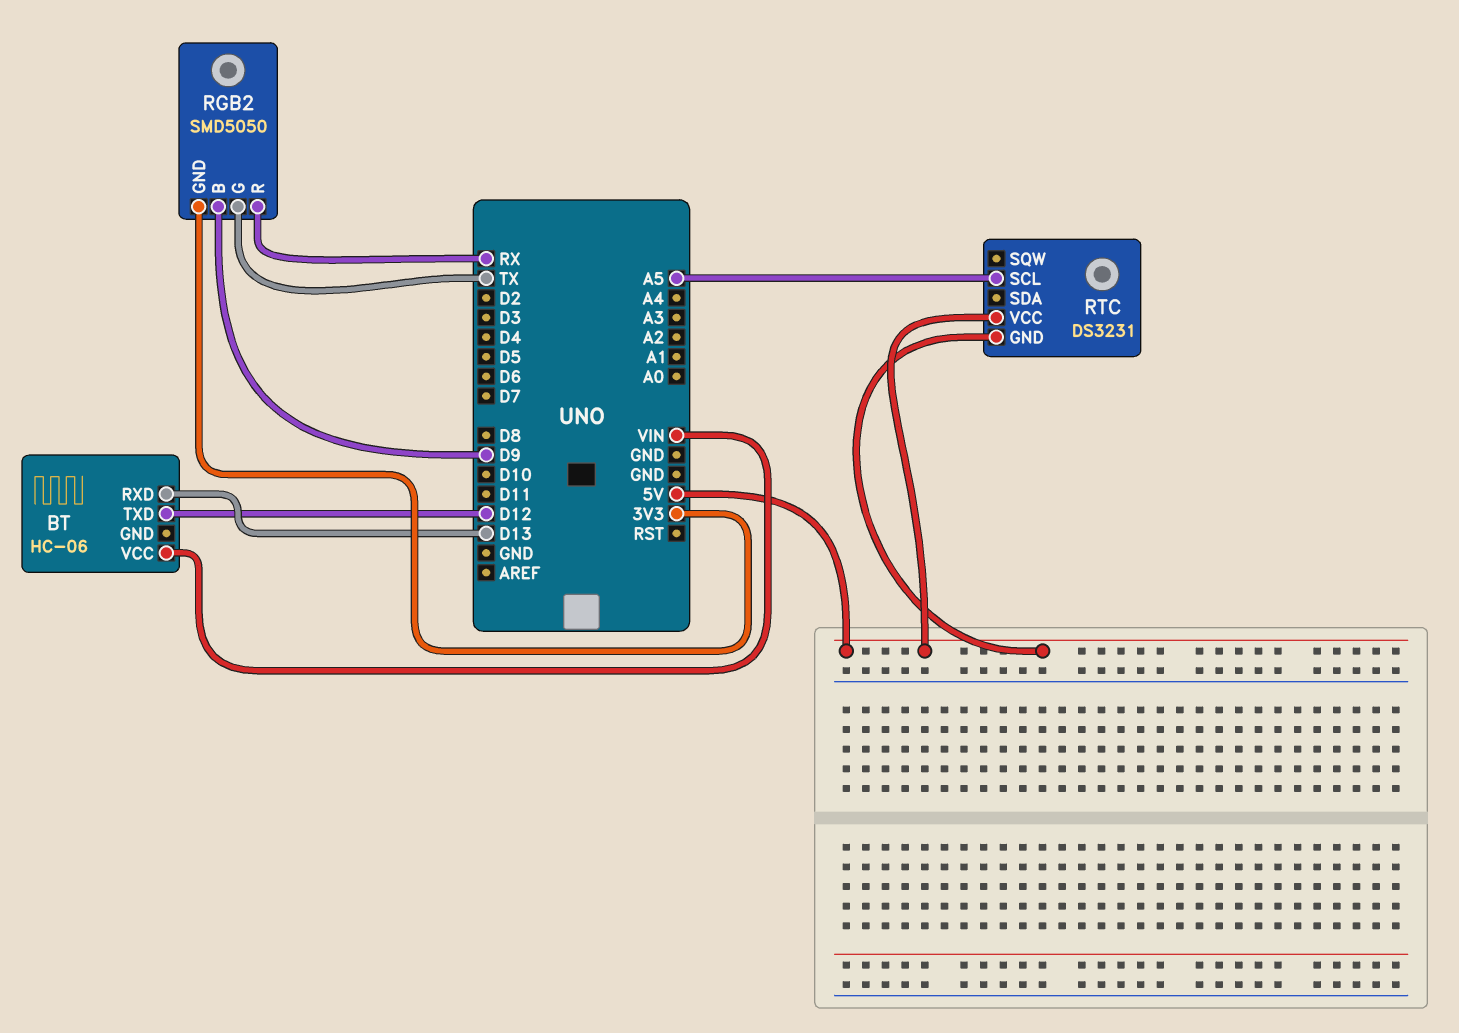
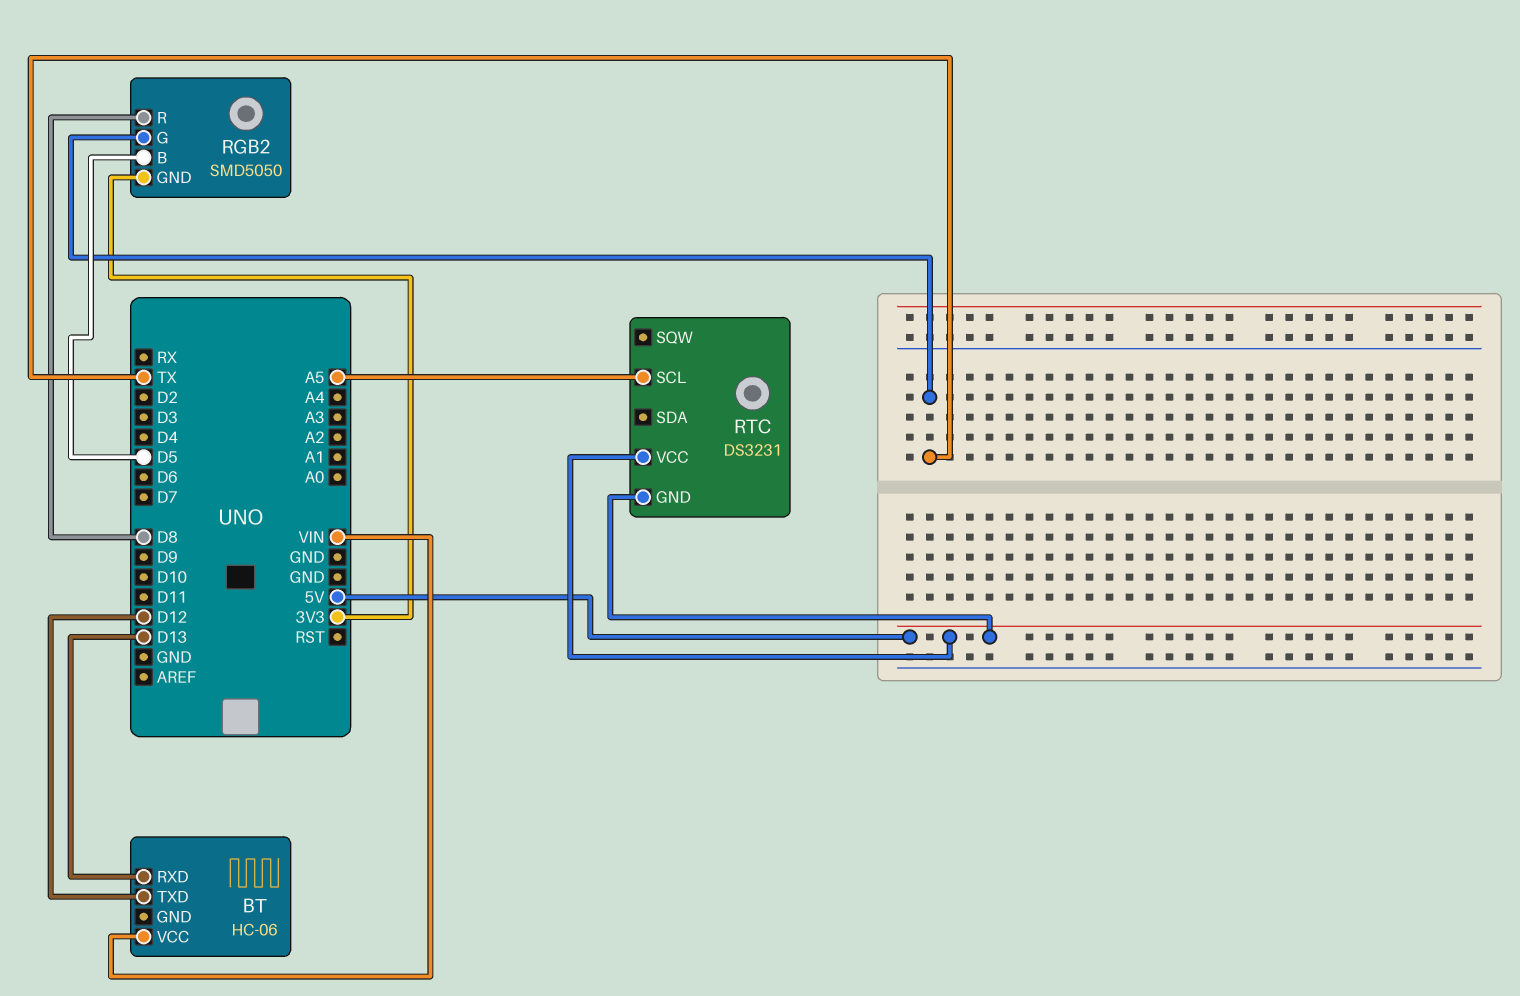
RGB2 pin B: D9 -> D5
RGB2 pin R: RX -> D8

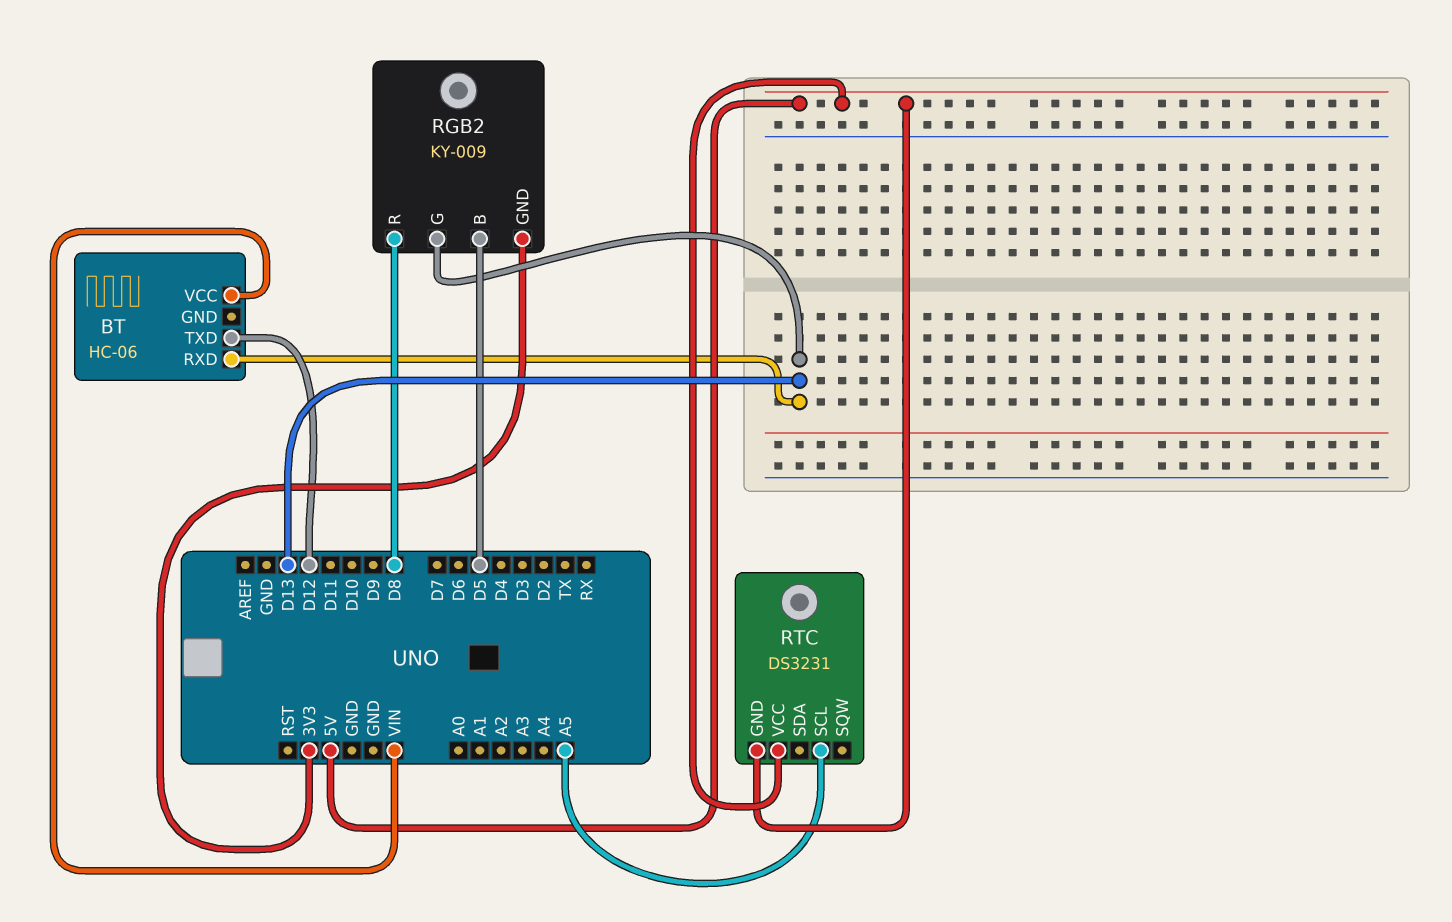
RGB2: SMD5050 -> KY-009
RGB2 pin G: TX -> D13

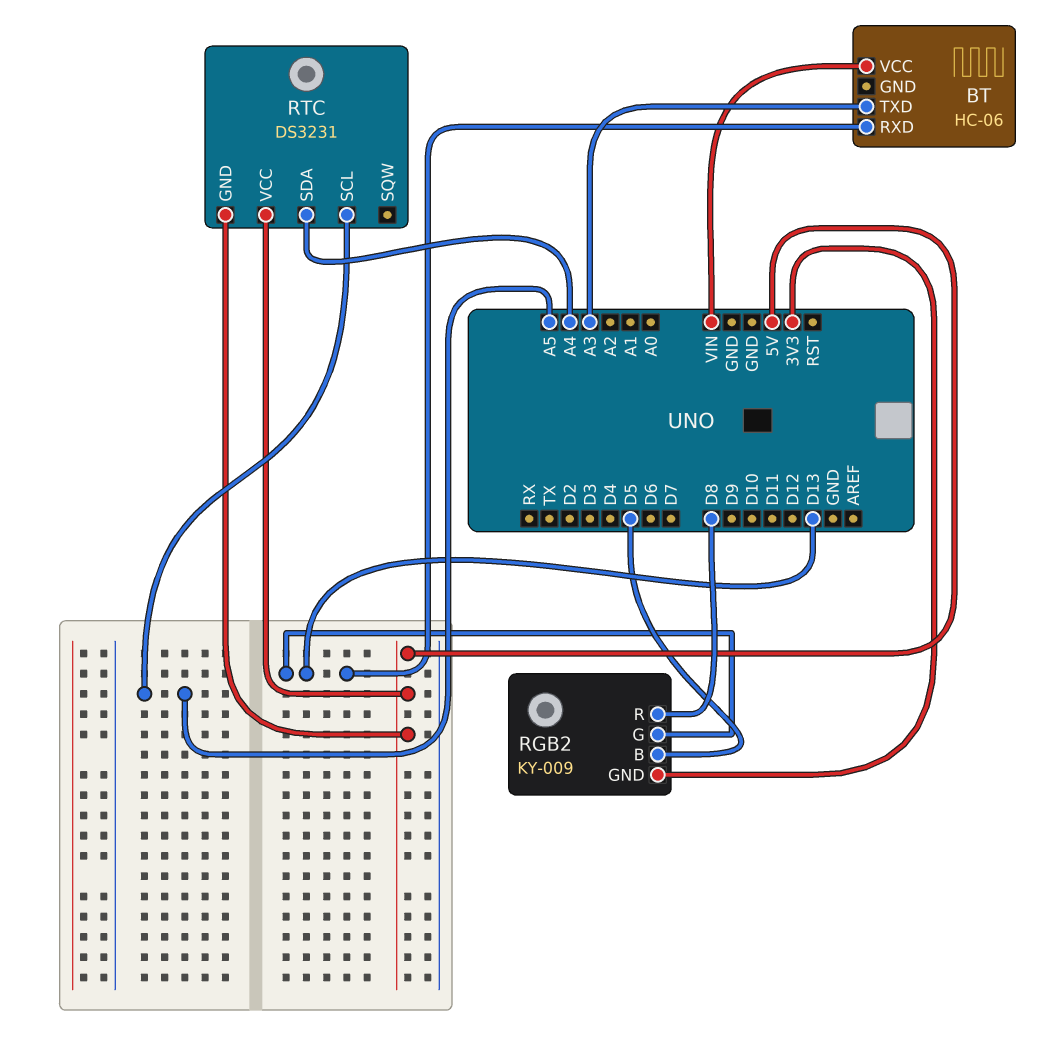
BT pin TXD: D12 -> A3
RTC pin SDA: none -> A4

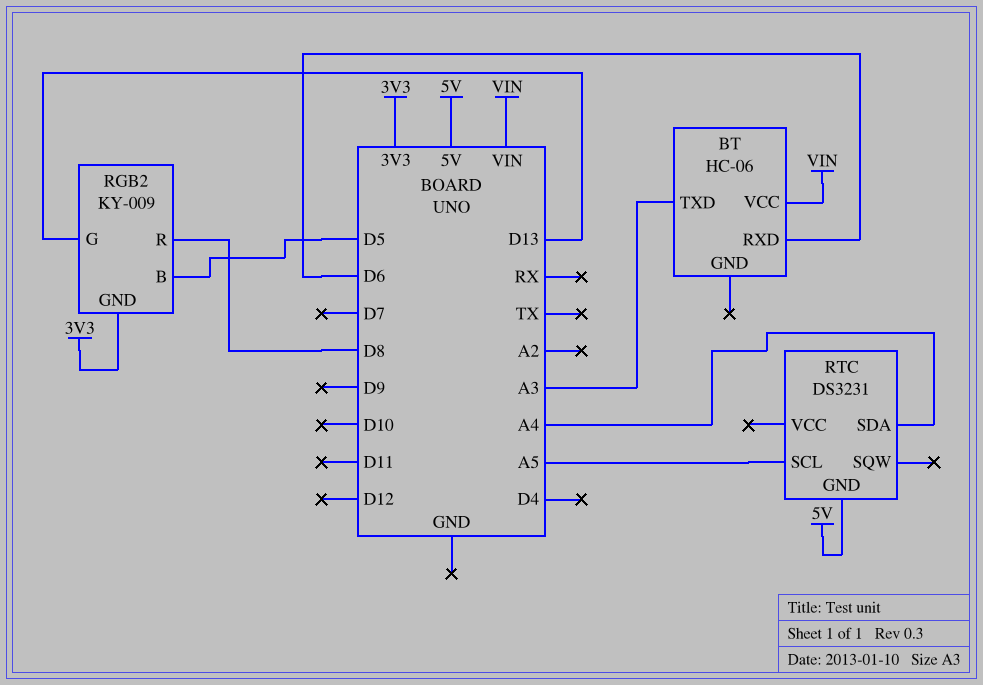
BT pin RXD: D13 -> D6
RTC pin VCC: 5V -> none

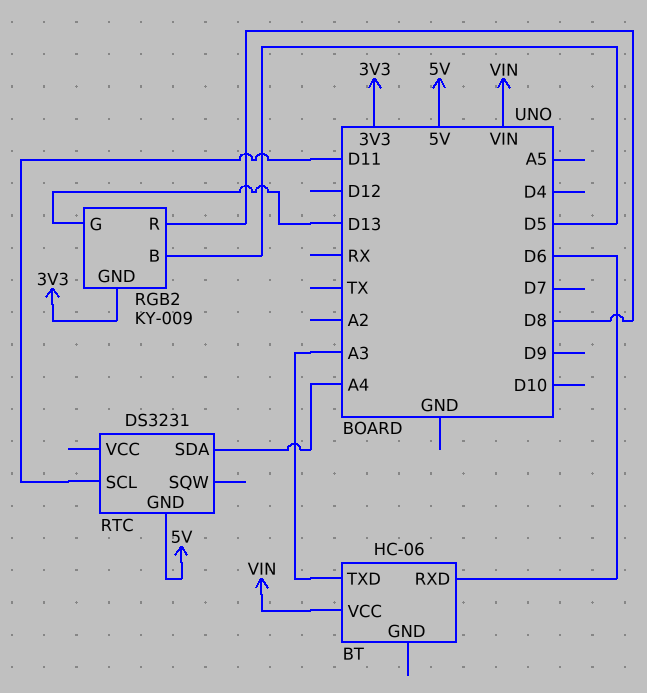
RTC pin SCL: A5 -> D11

